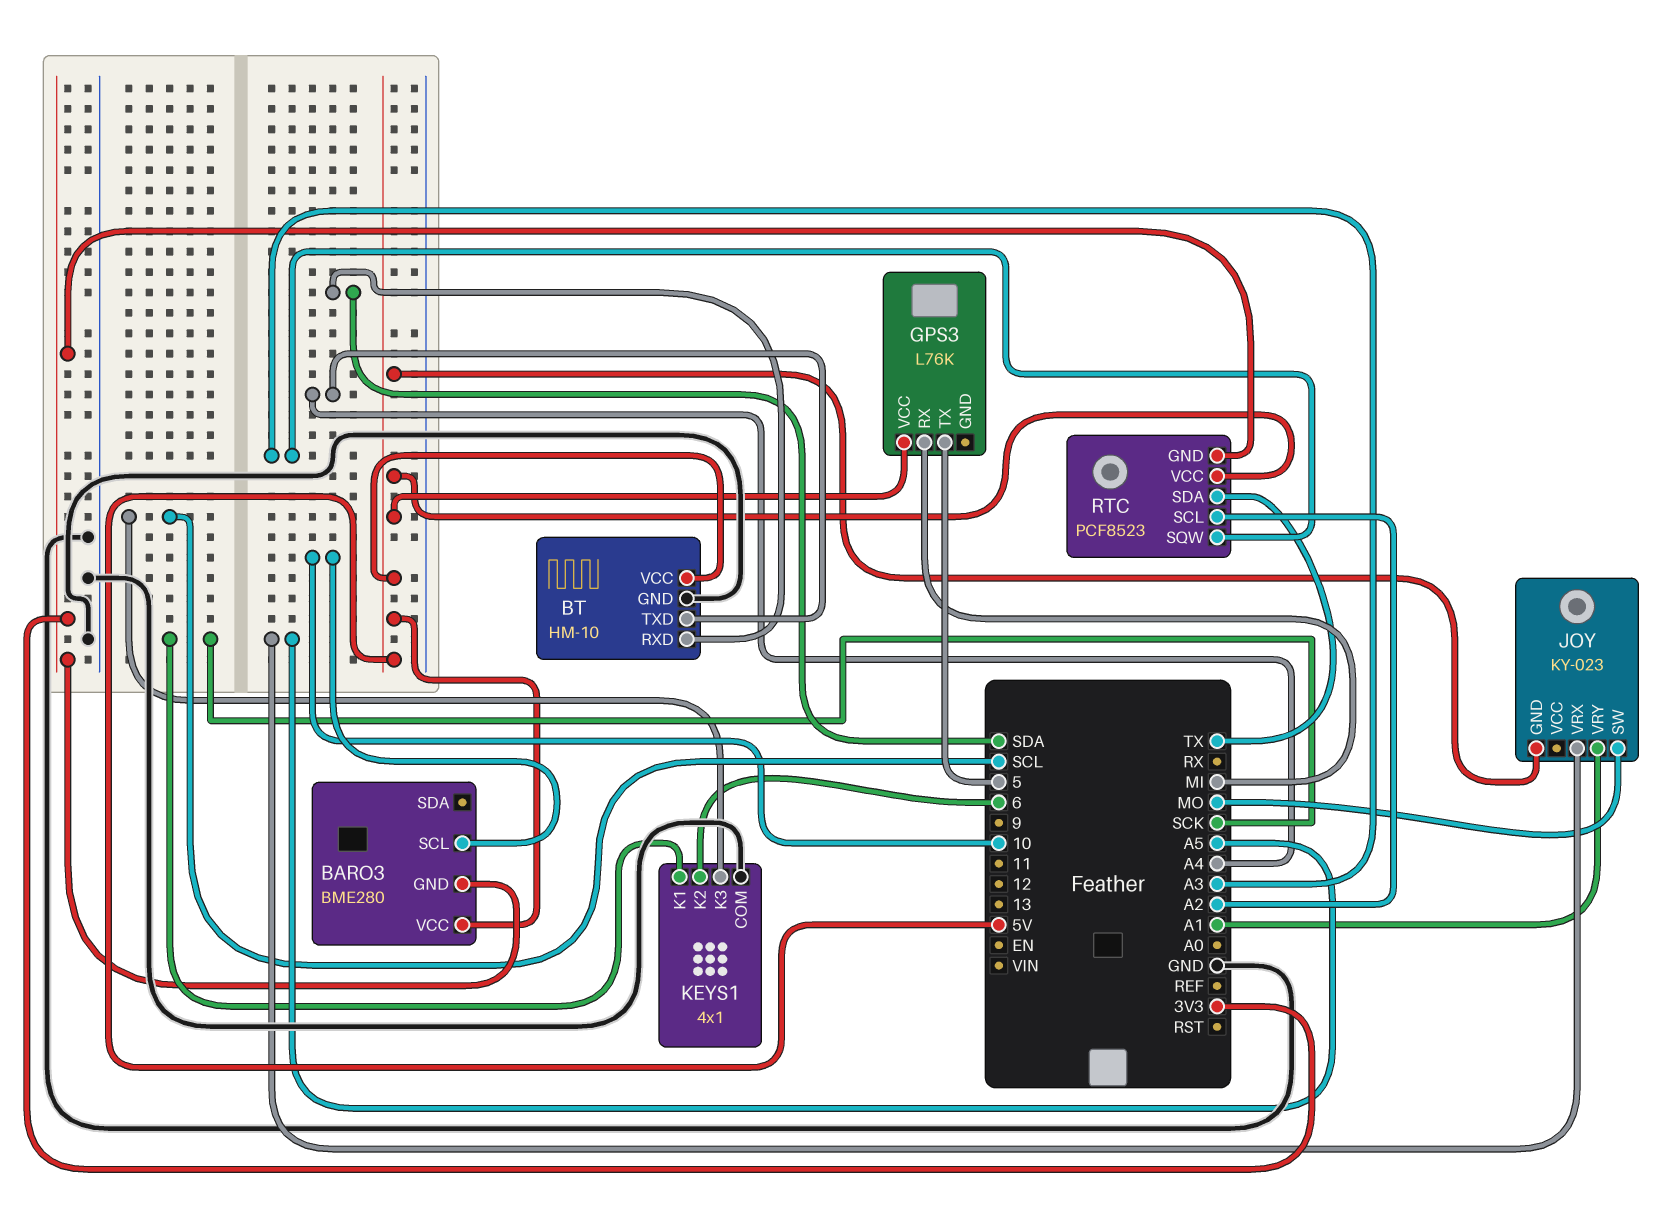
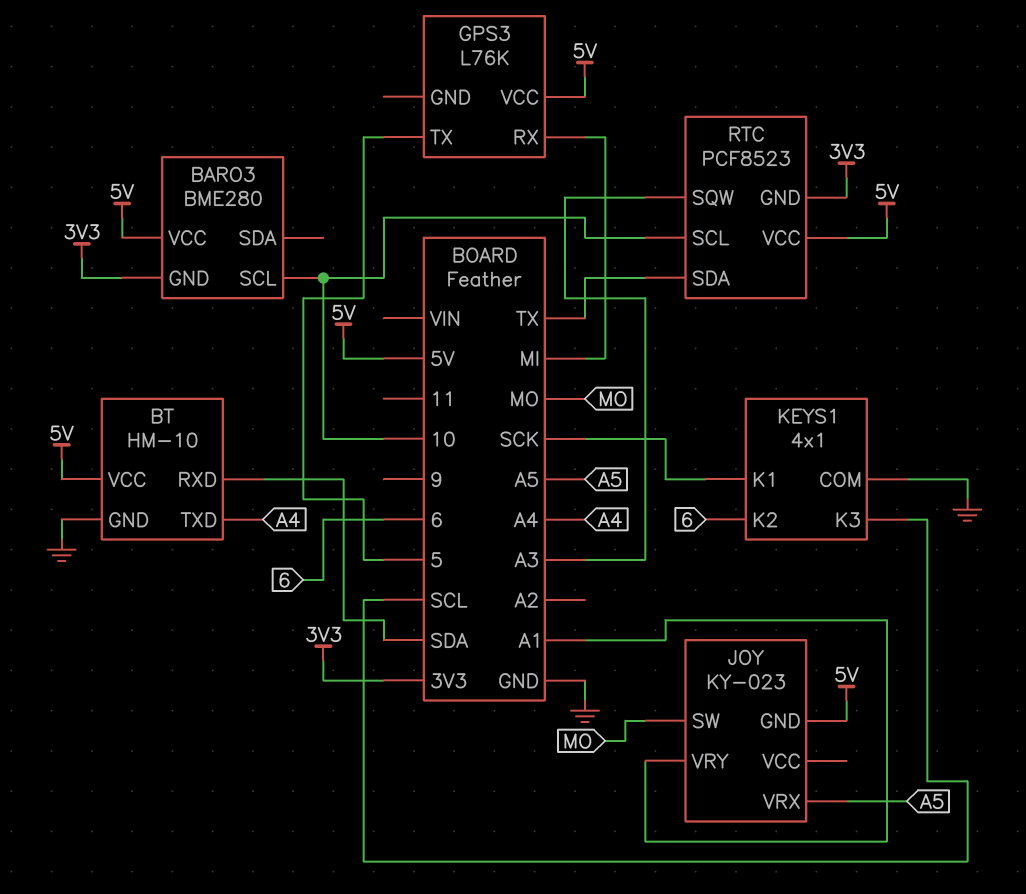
RTC pin SCL: A2 -> 10

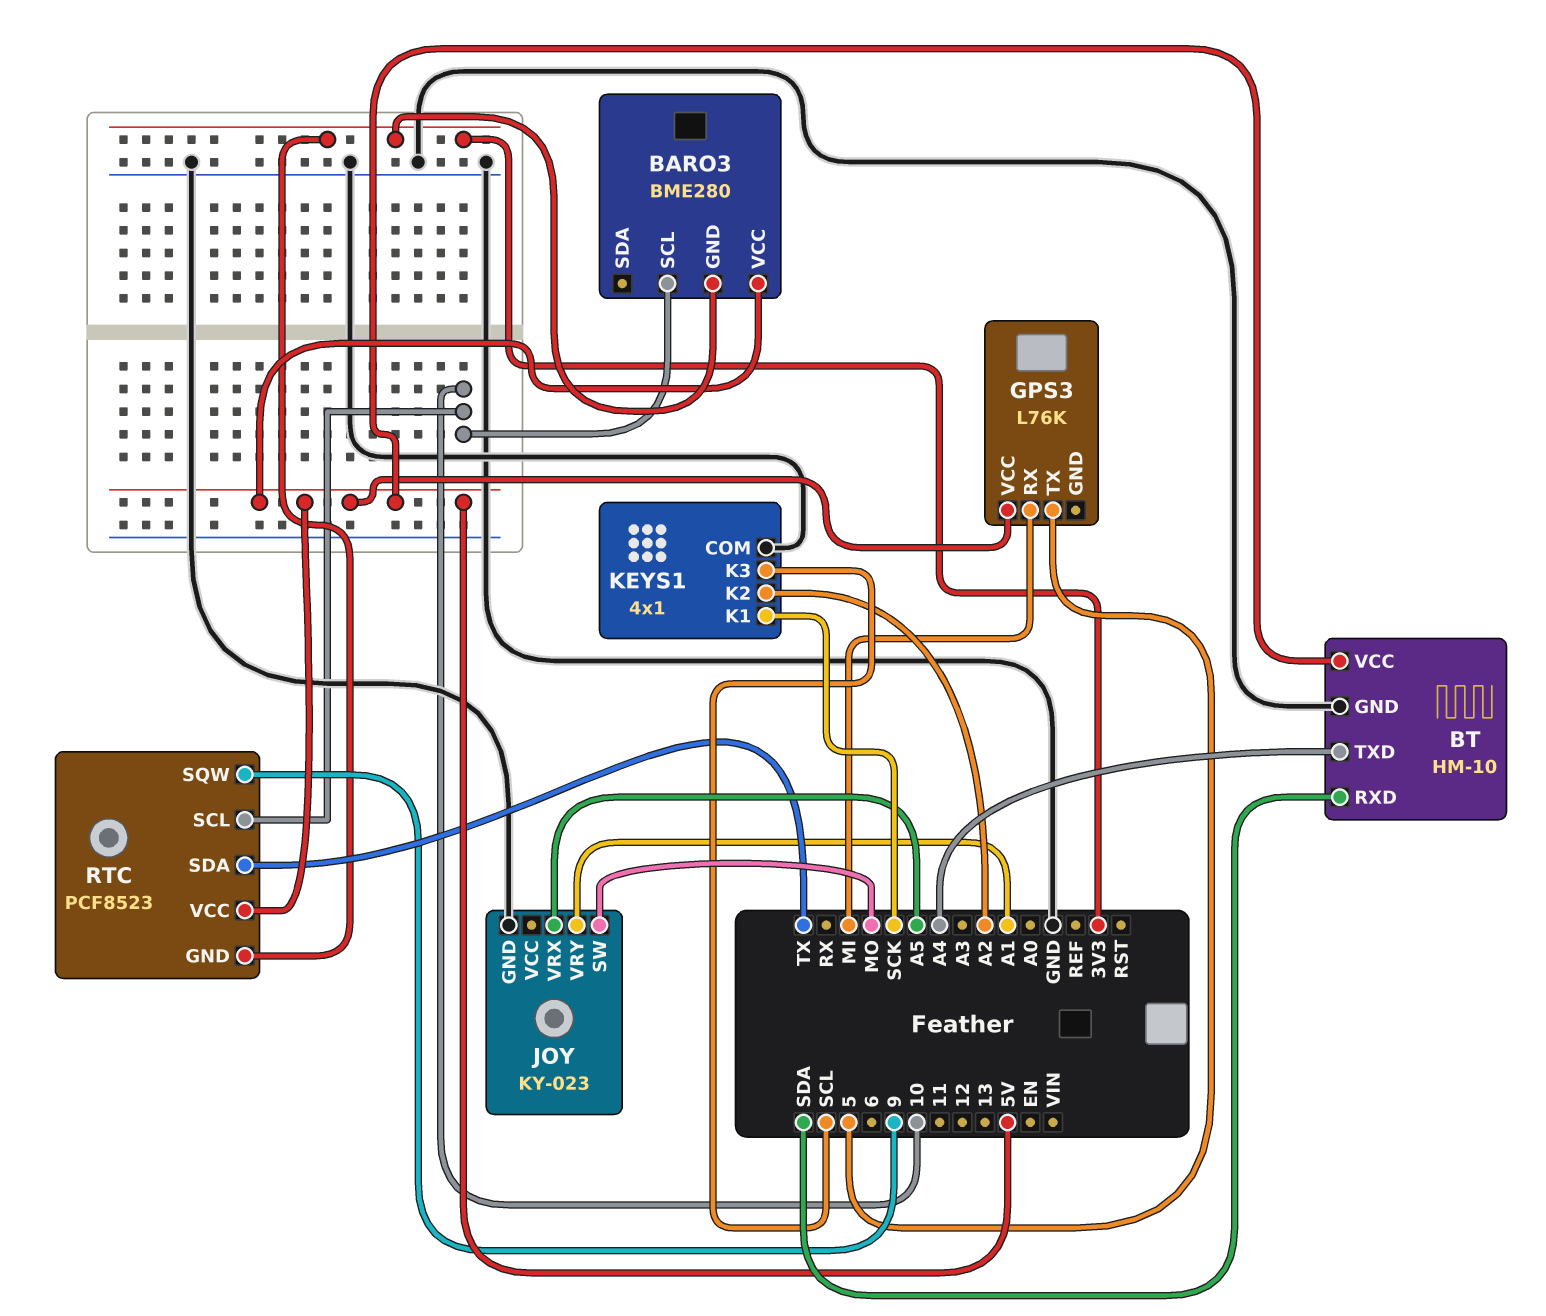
JOY pin GND: 5V -> GND
KEYS1 pin K2: 6 -> A2
RTC pin SQW: A3 -> 9

